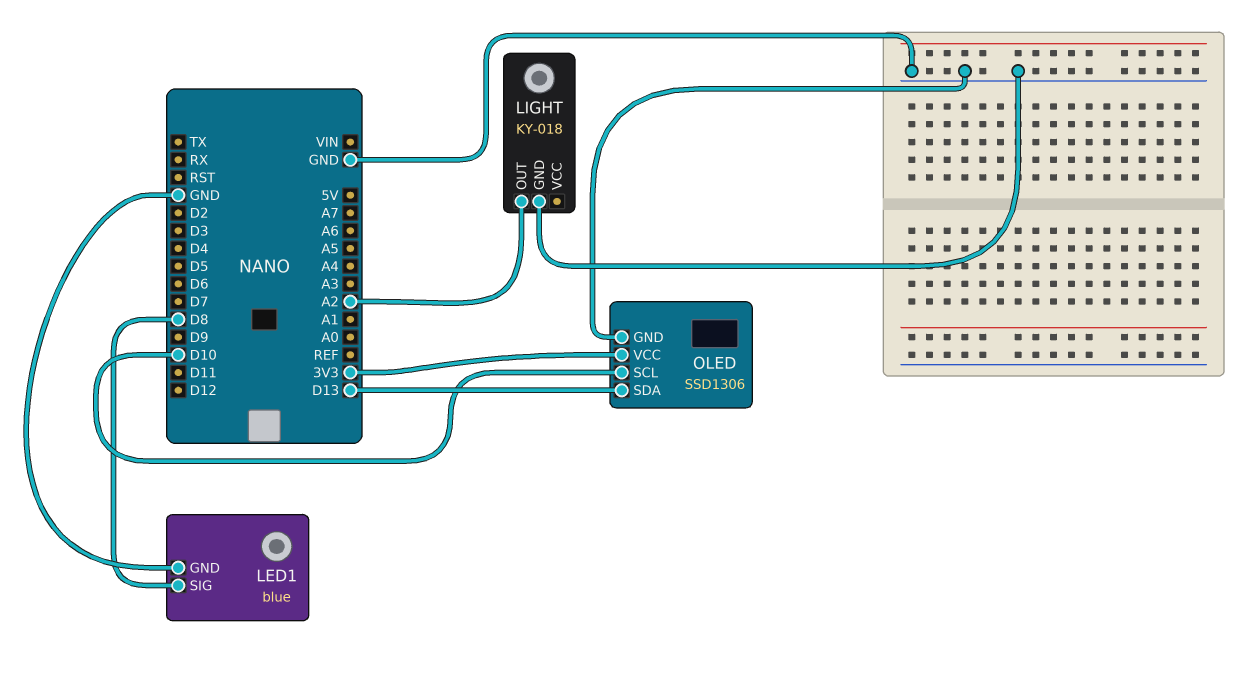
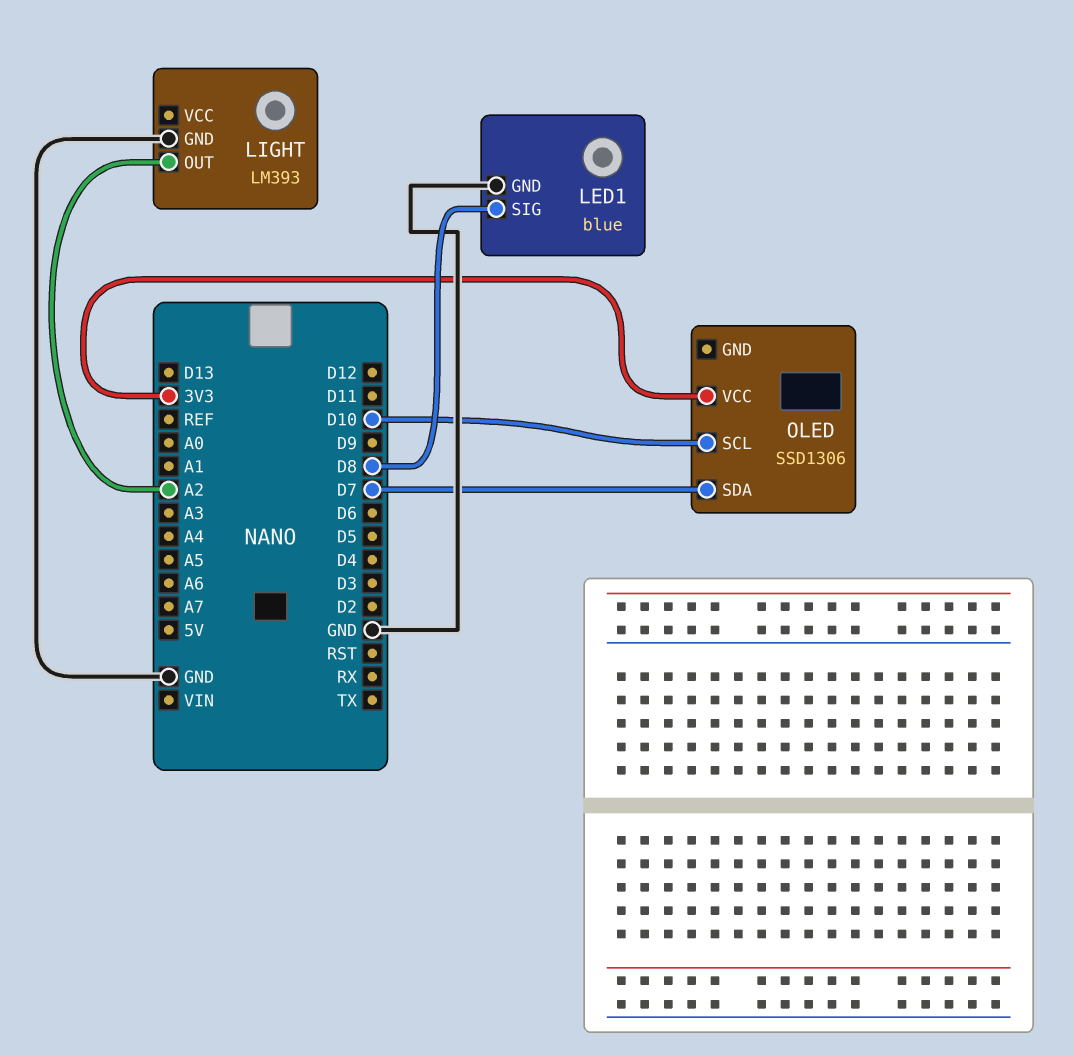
LIGHT: KY-018 -> LM393
OLED pin GND: GND -> none
OLED pin SDA: D13 -> D7

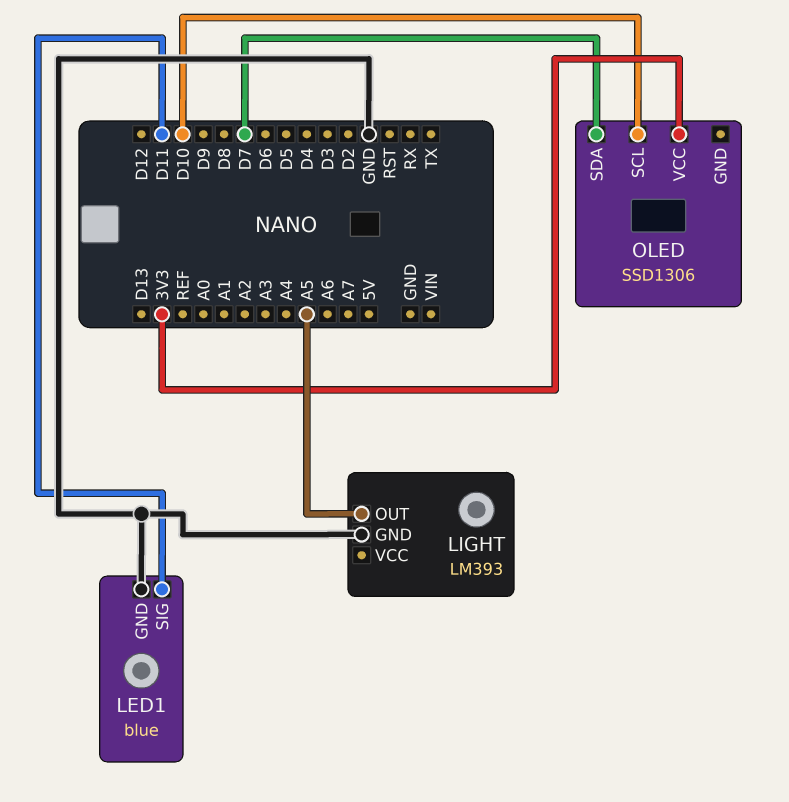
LED1 pin SIG: D8 -> D11
LIGHT pin OUT: A2 -> A5

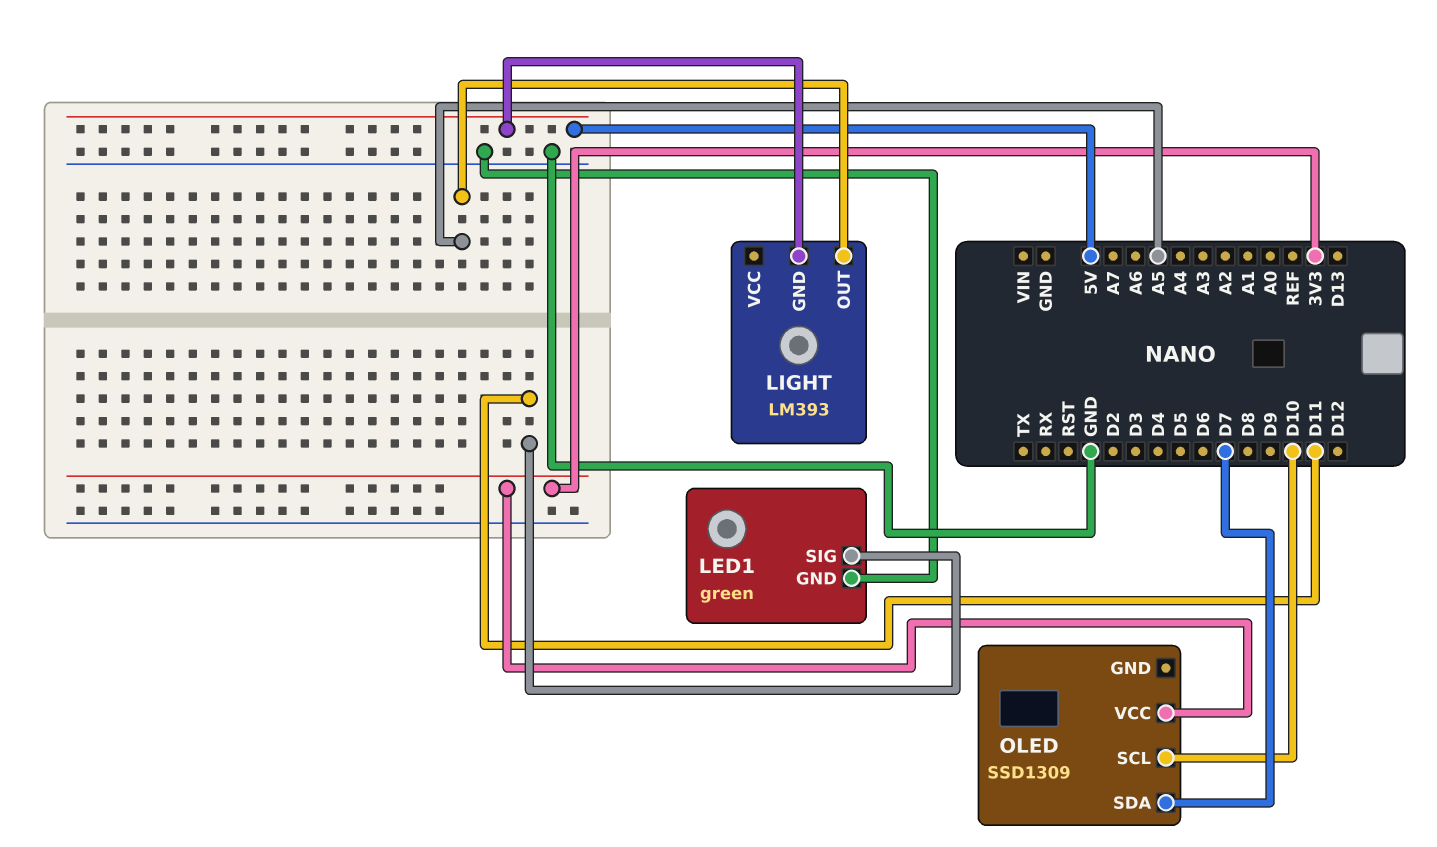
LED1: blue -> green
LIGHT pin GND: GND -> 5V
OLED: SSD1306 -> SSD1309

